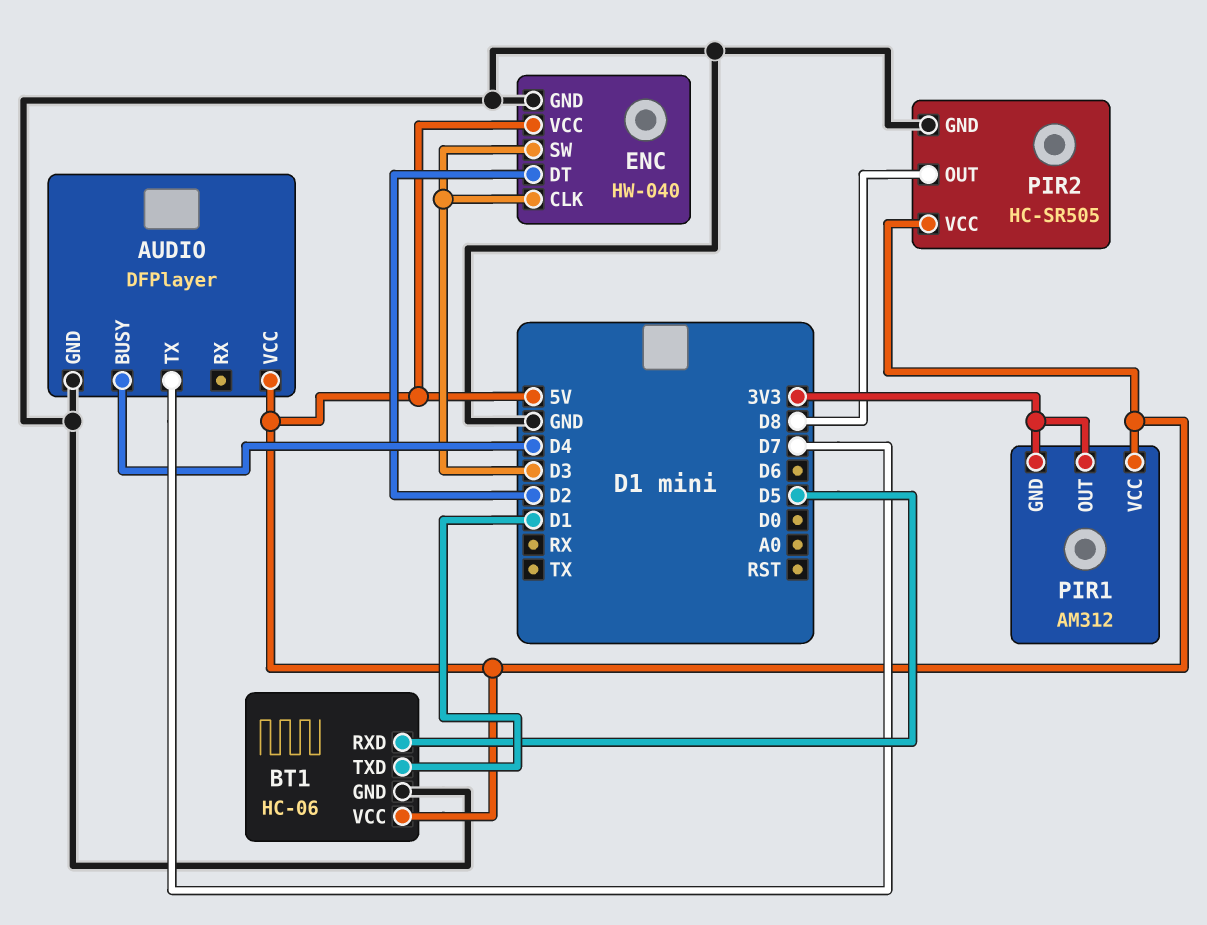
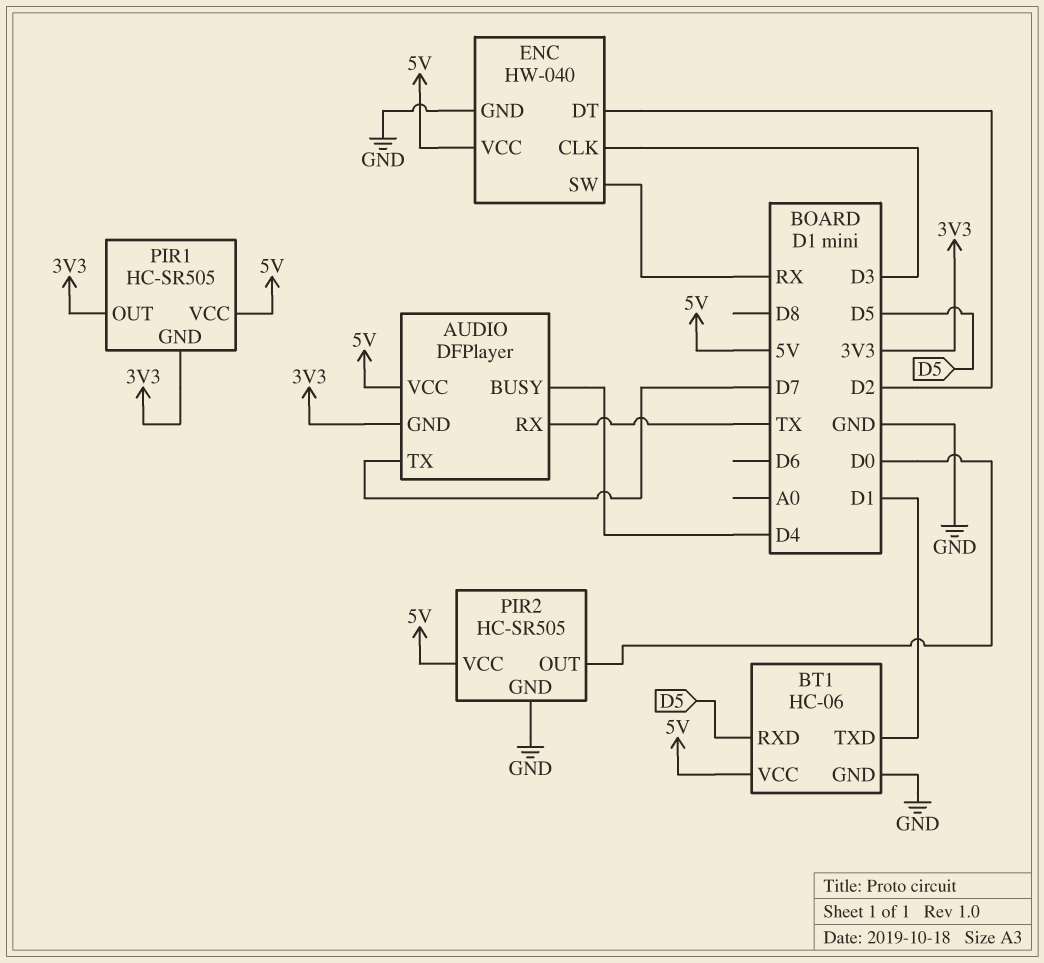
AUDIO pin GND: GND -> 3V3
AUDIO pin RX: none -> TX
ENC pin SW: D3 -> RX
PIR1: AM312 -> HC-SR505
PIR2 pin OUT: D8 -> D0

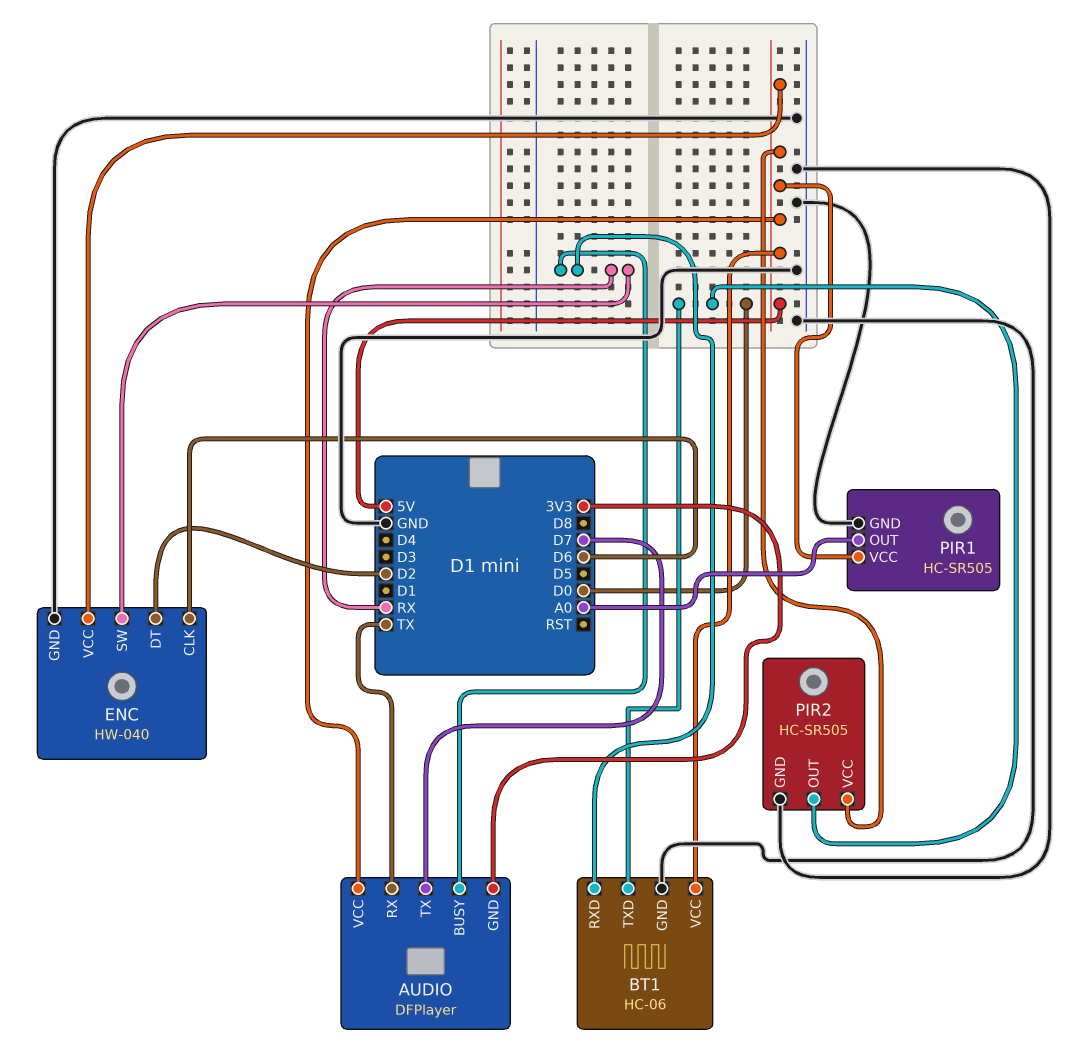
AUDIO pin BUSY: D4 -> RX
BT1 pin RXD: D5 -> RX
BT1 pin TXD: D1 -> D0
ENC pin CLK: D3 -> D6
PIR1 pin GND: 3V3 -> GND
PIR1 pin OUT: 3V3 -> A0

